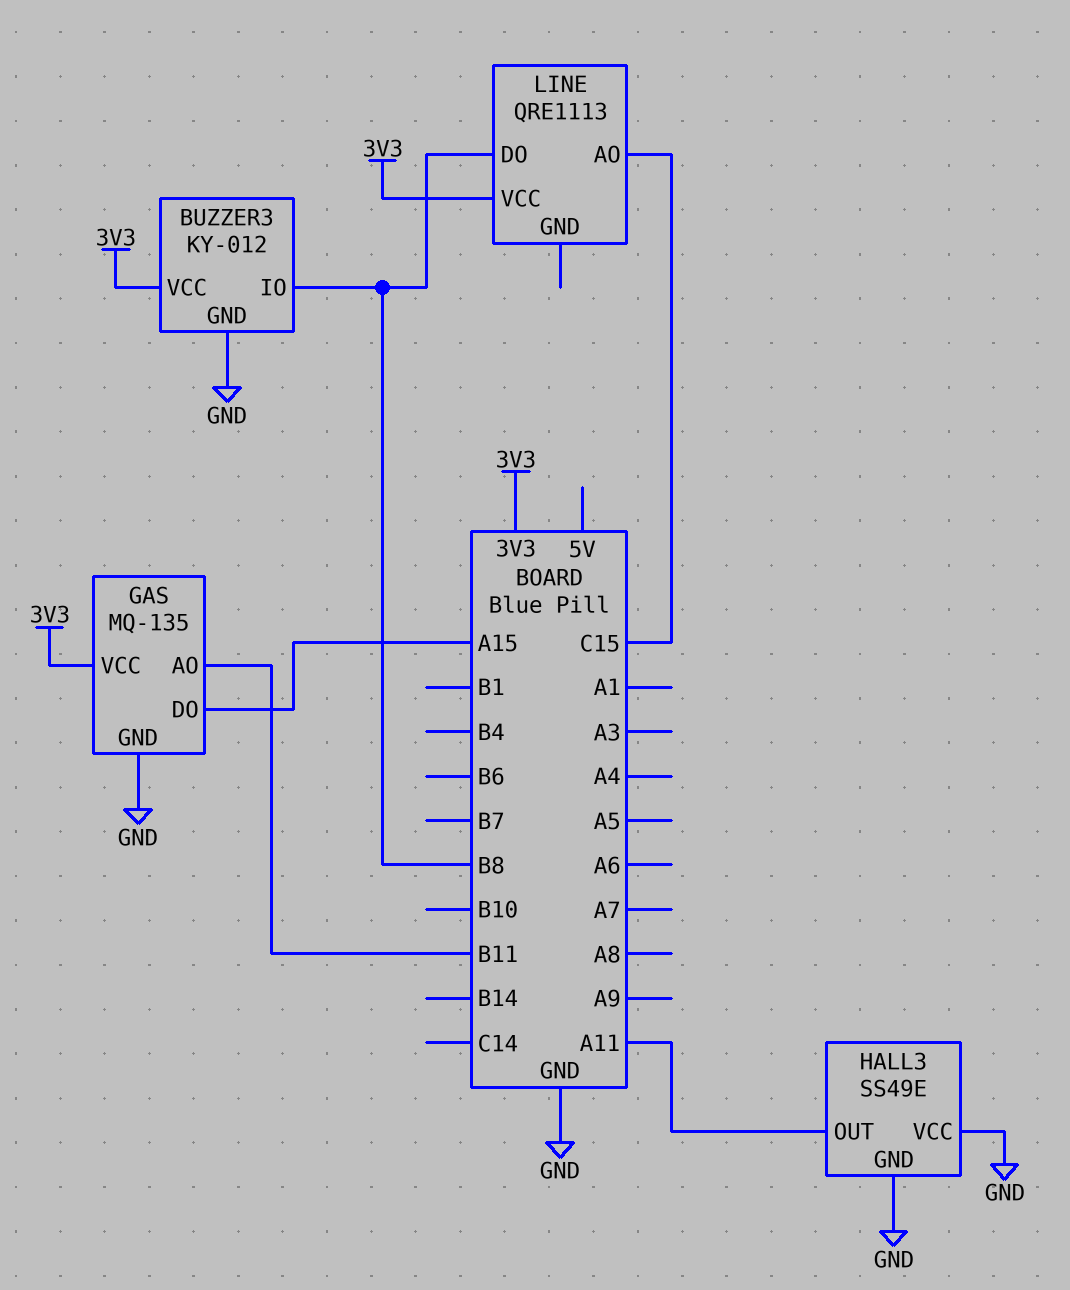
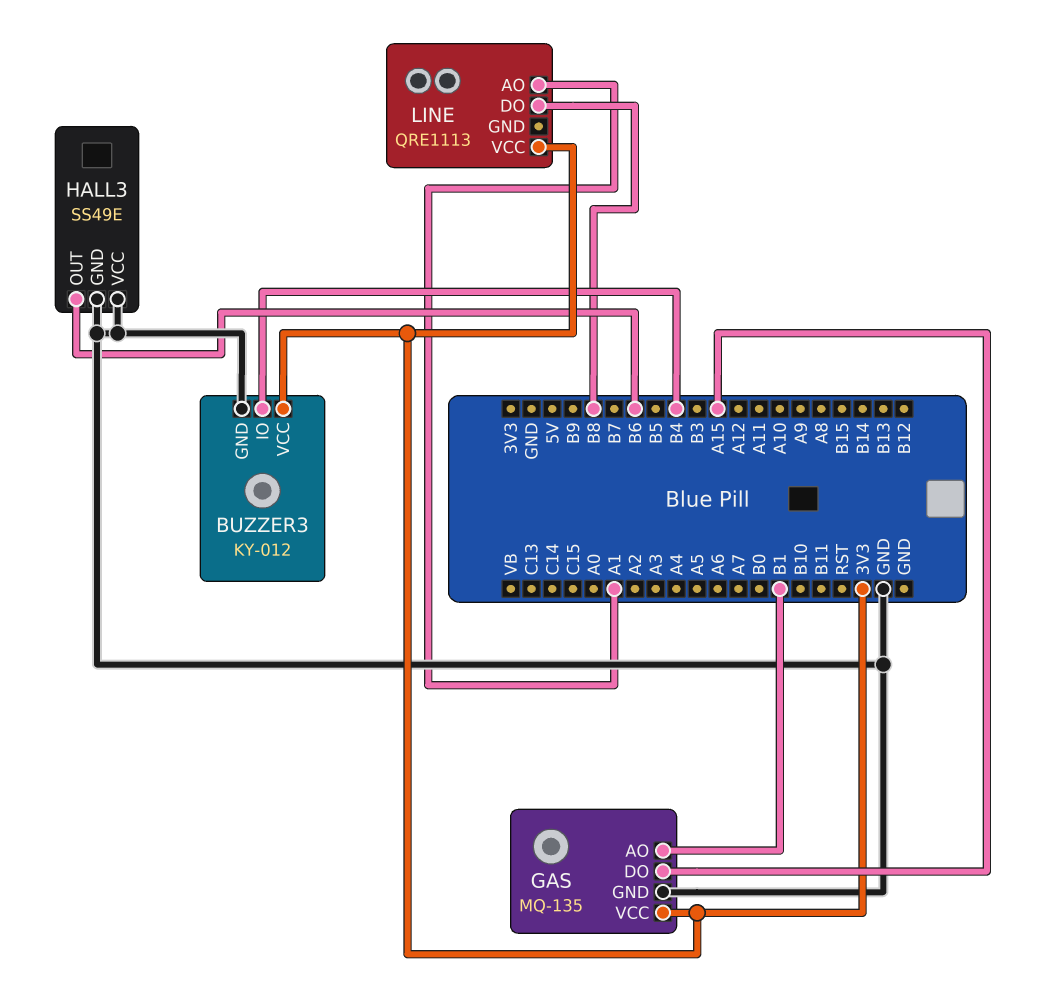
BUZZER3 pin IO: B8 -> B4
GAS pin AO: B11 -> B1
HALL3 pin OUT: A11 -> B6
LINE pin AO: C15 -> A1

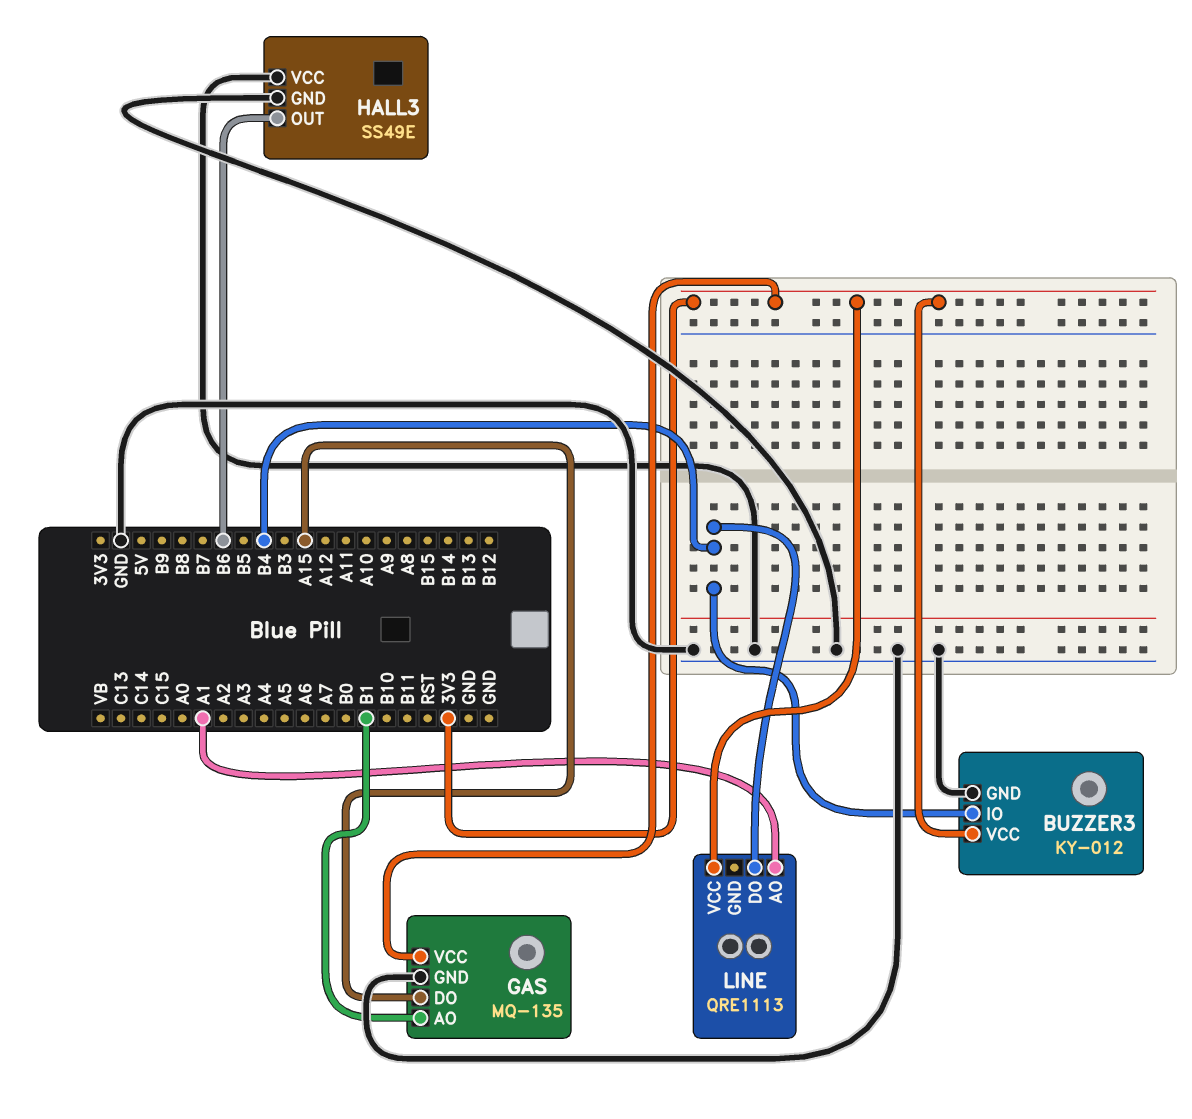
LINE pin DO: B8 -> B4

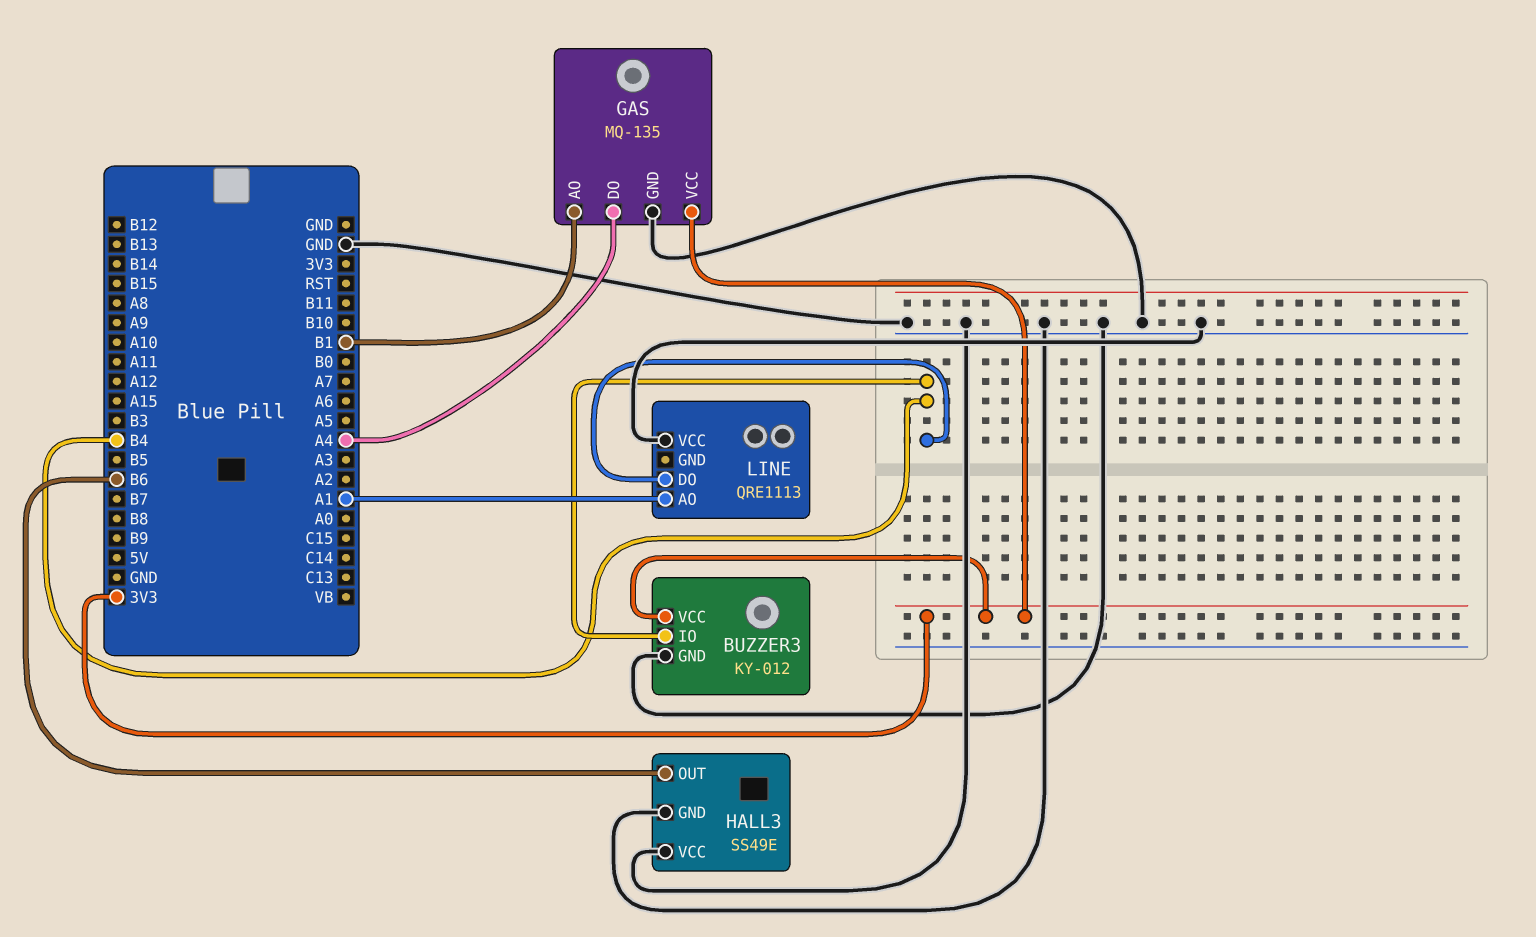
GAS pin DO: A15 -> A4
LINE pin VCC: 3V3 -> GND

